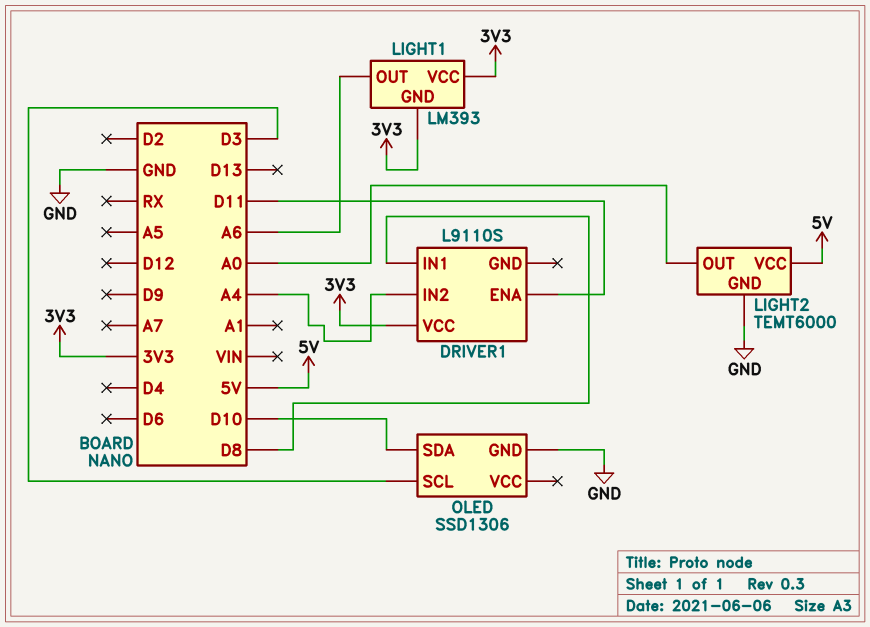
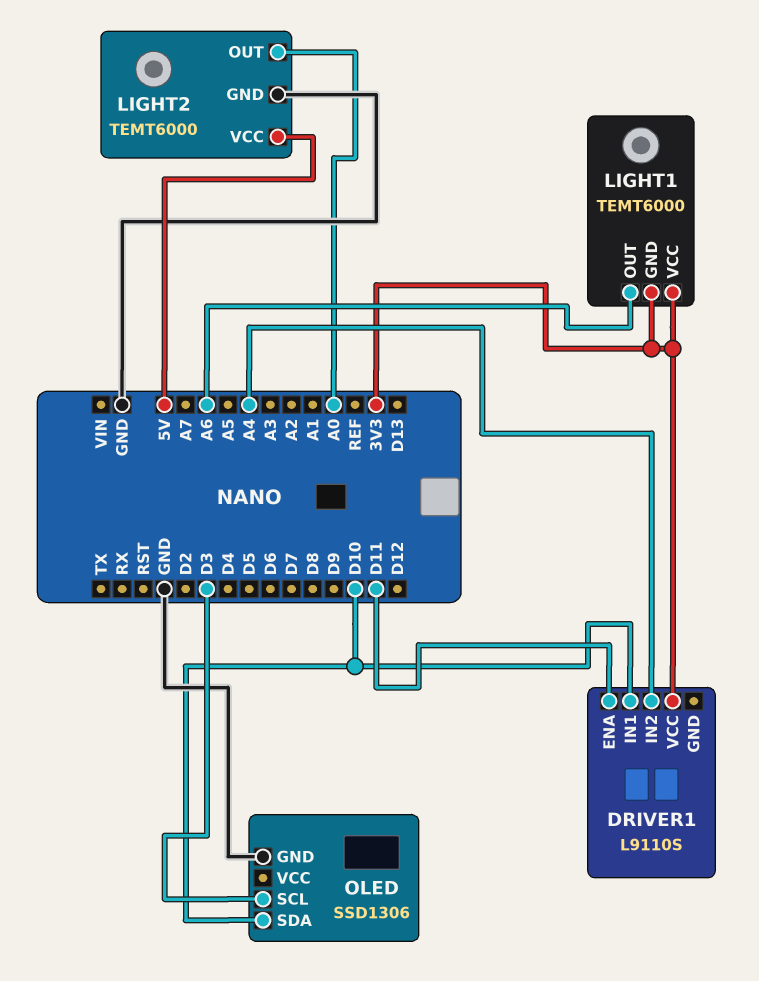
DRIVER1 pin IN1: D8 -> D10
LIGHT1: LM393 -> TEMT6000

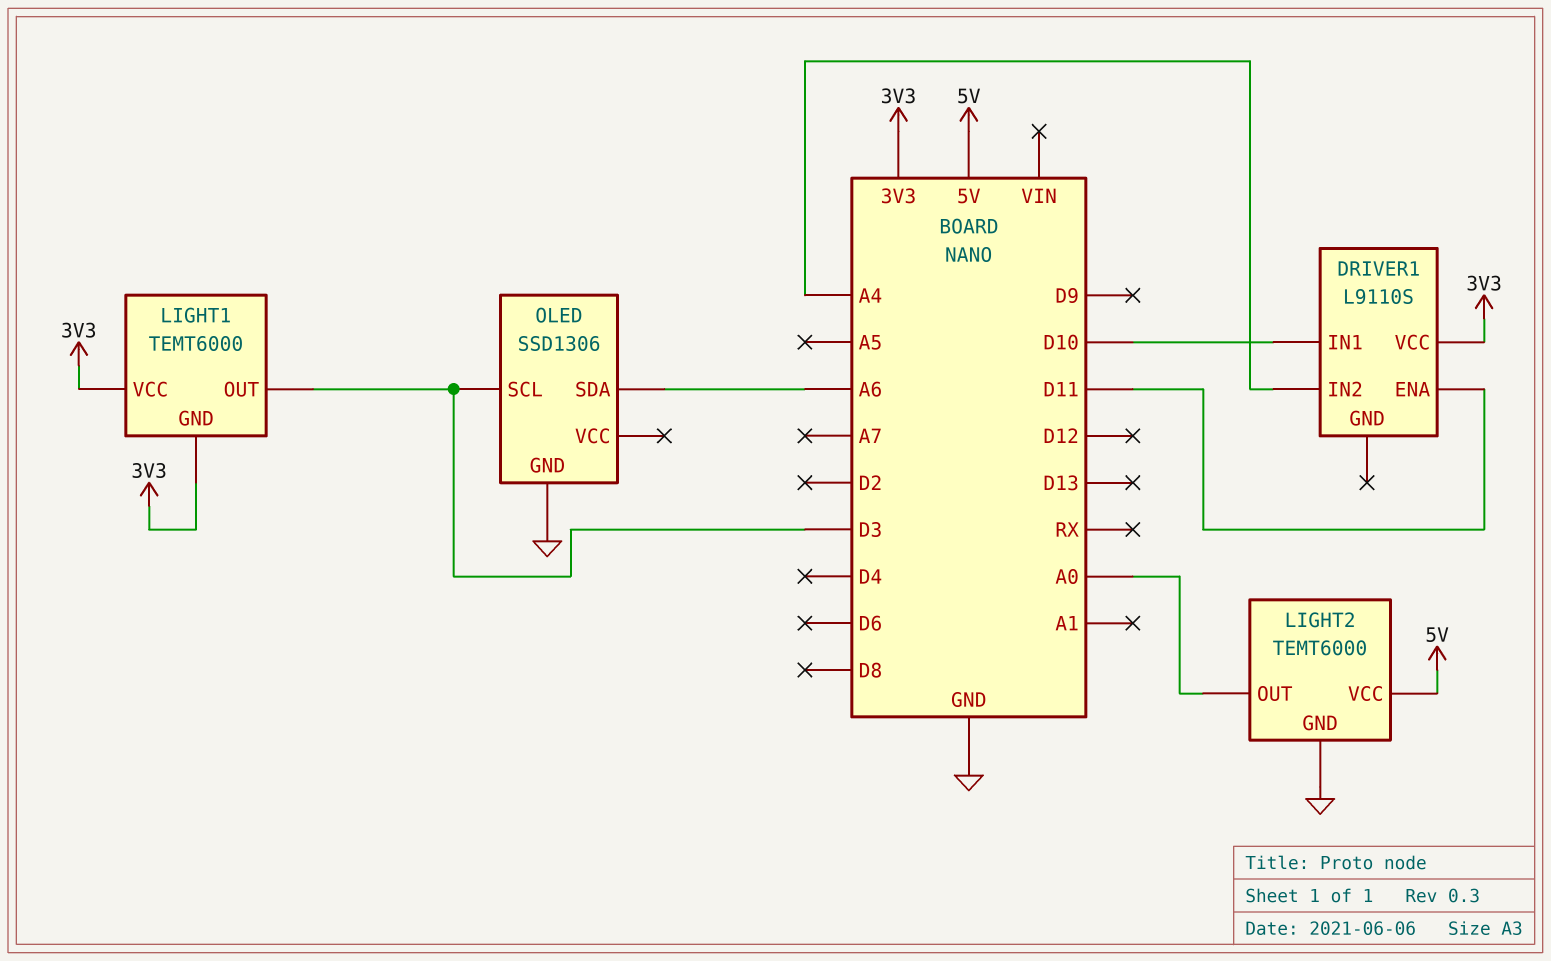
LIGHT1 pin OUT: A6 -> D3
OLED pin SDA: D10 -> A6

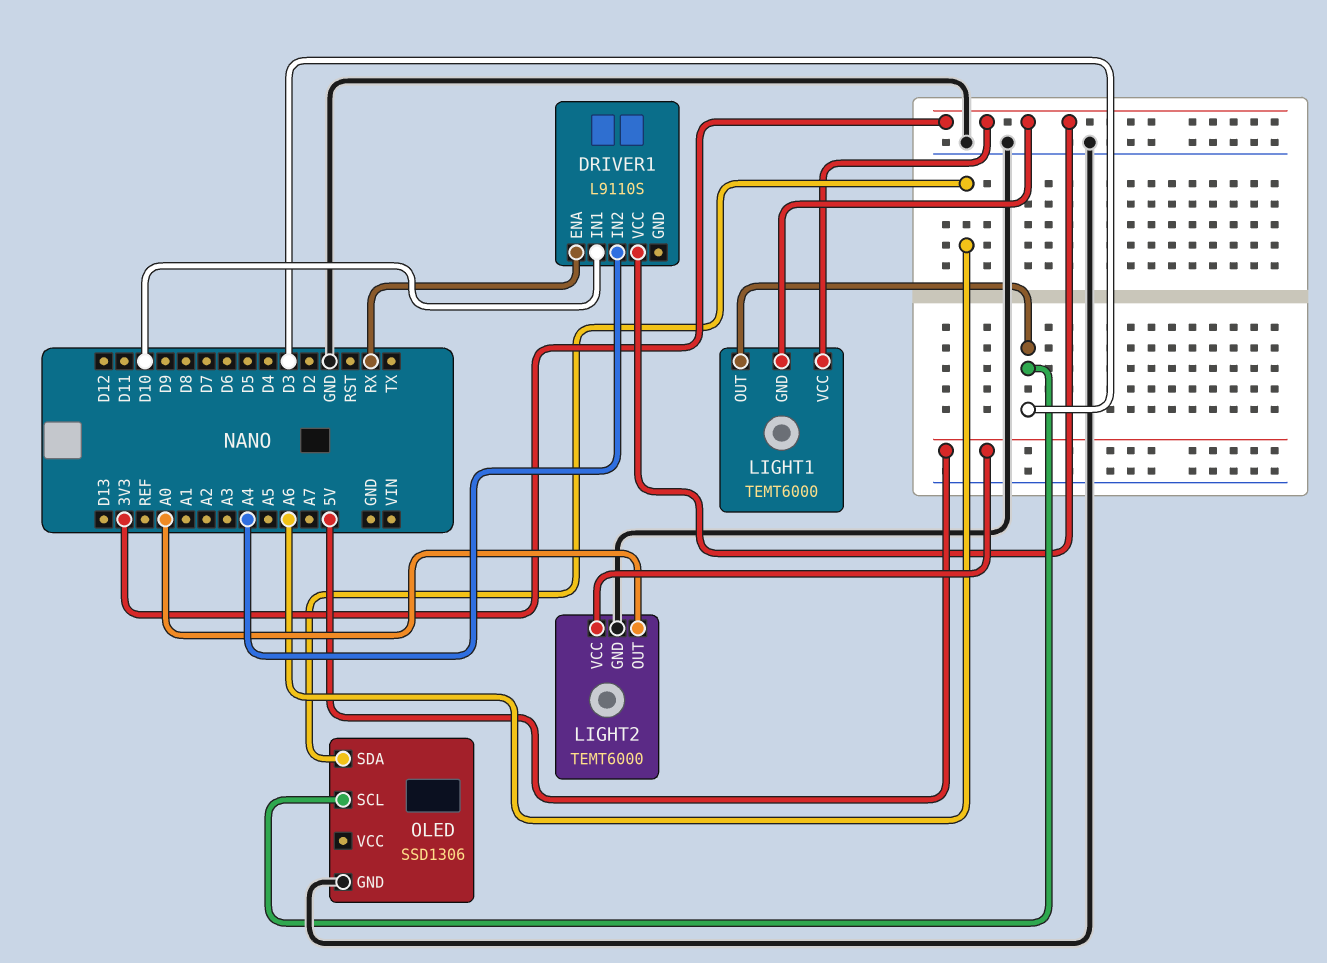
DRIVER1 pin ENA: D11 -> RX

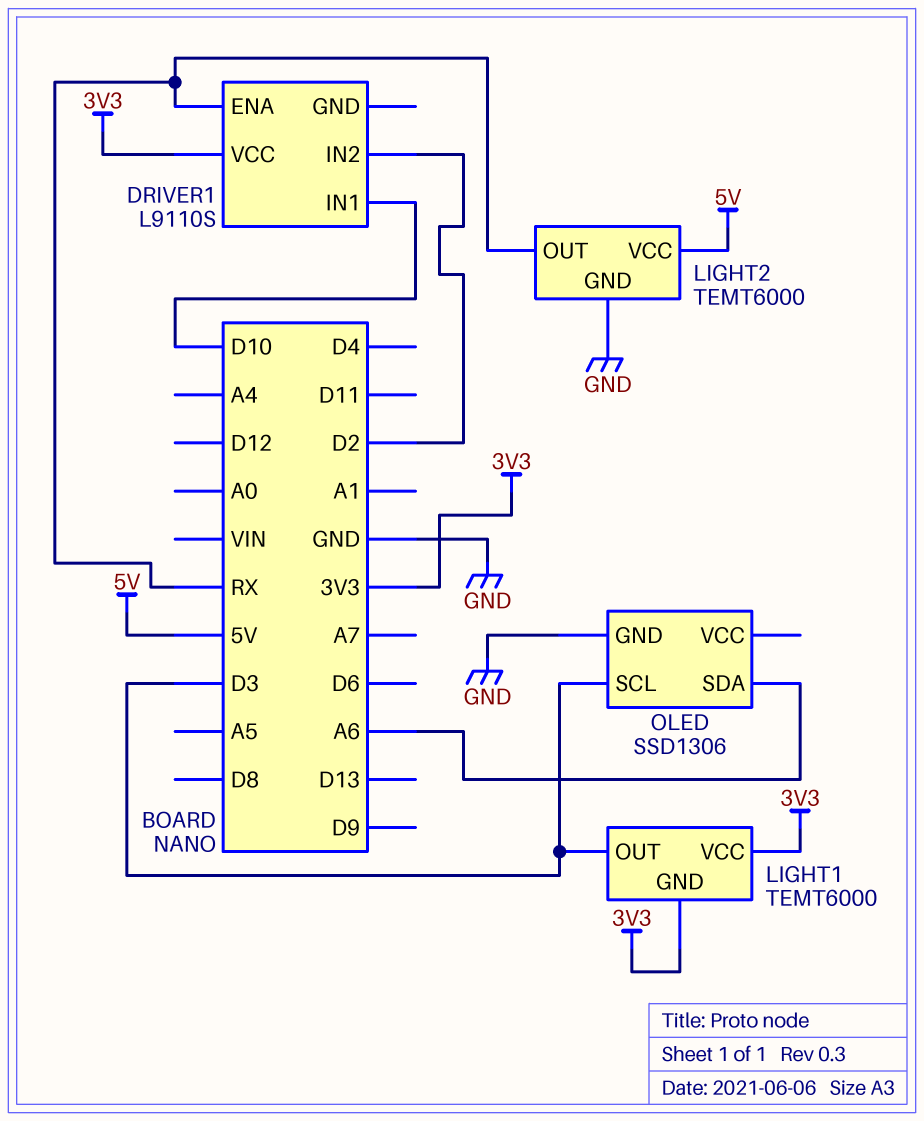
DRIVER1 pin IN2: A4 -> D2
LIGHT2 pin OUT: A0 -> RX

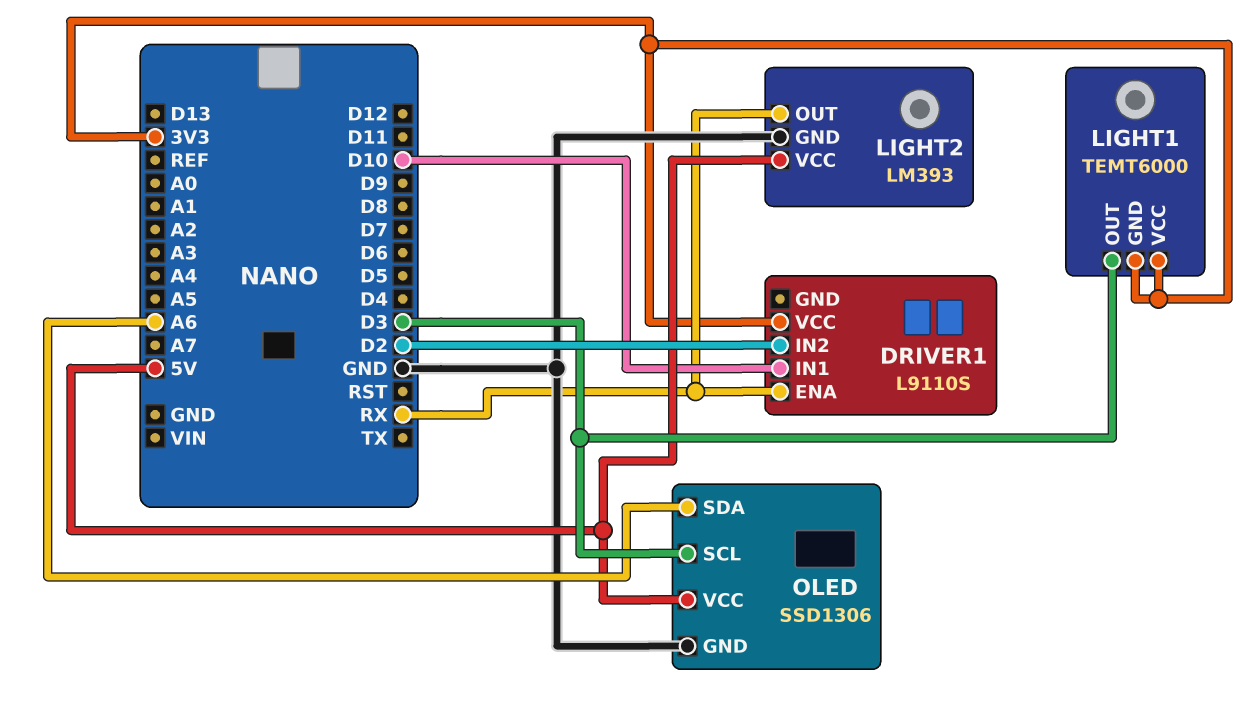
LIGHT2: TEMT6000 -> LM393
OLED pin VCC: none -> 5V

